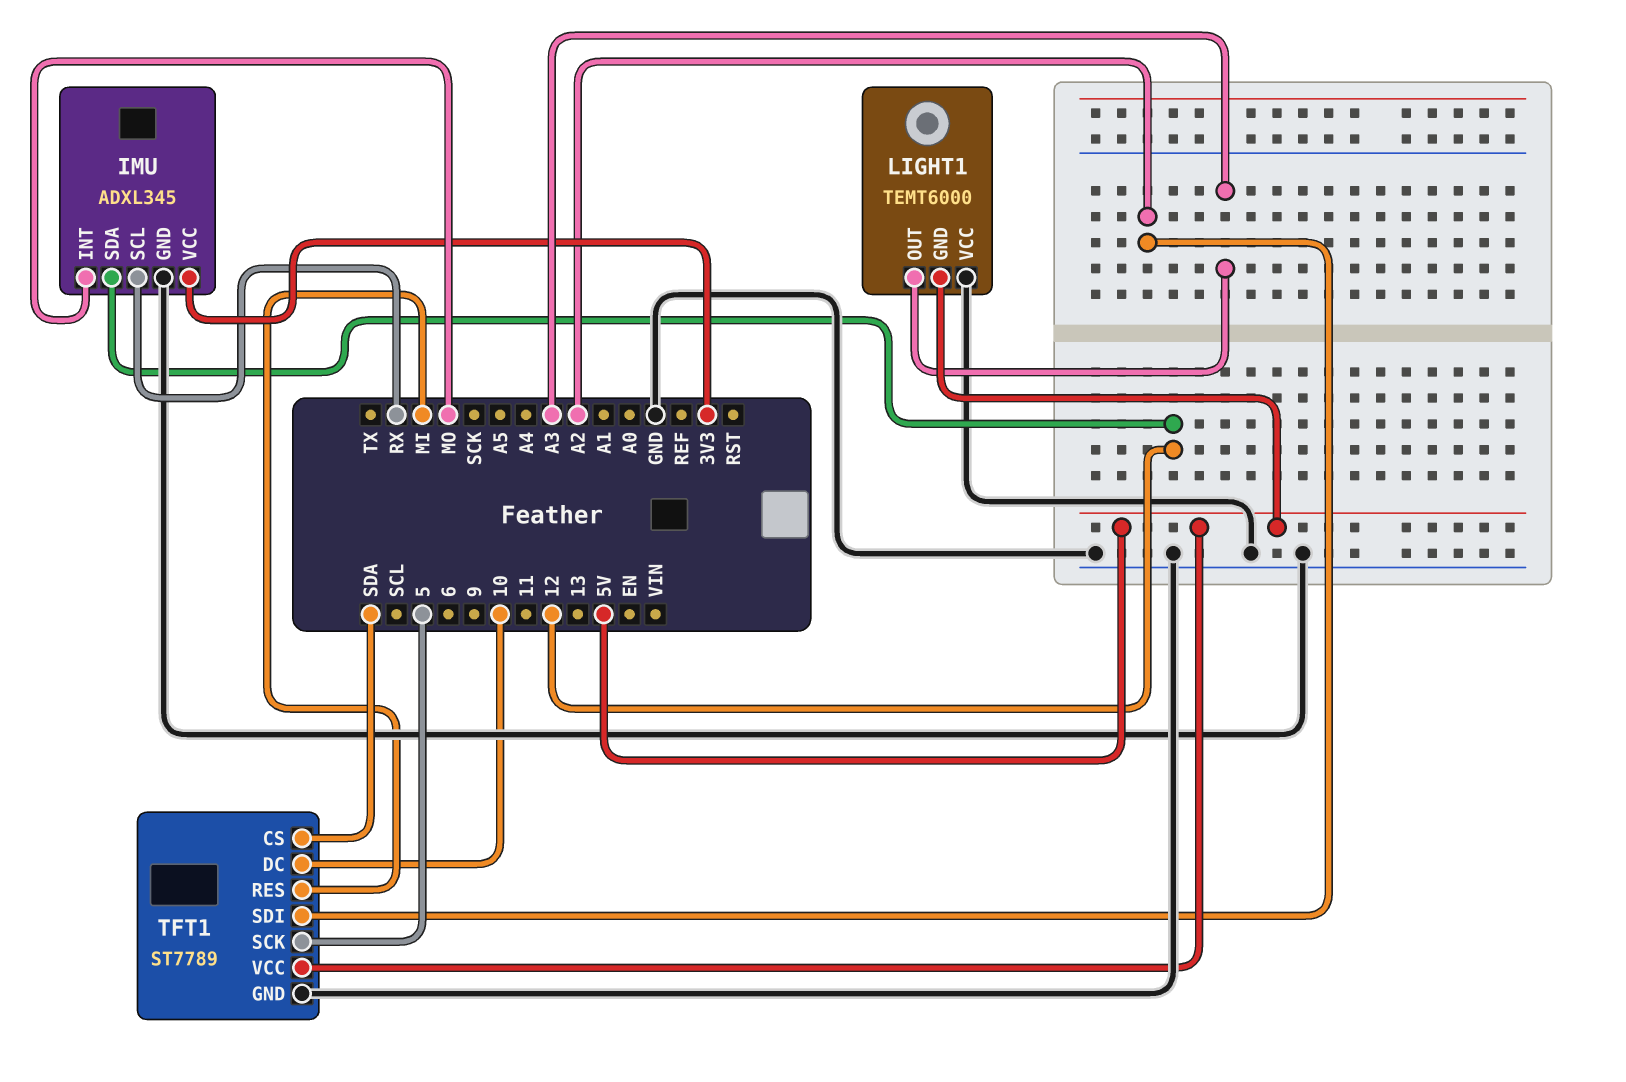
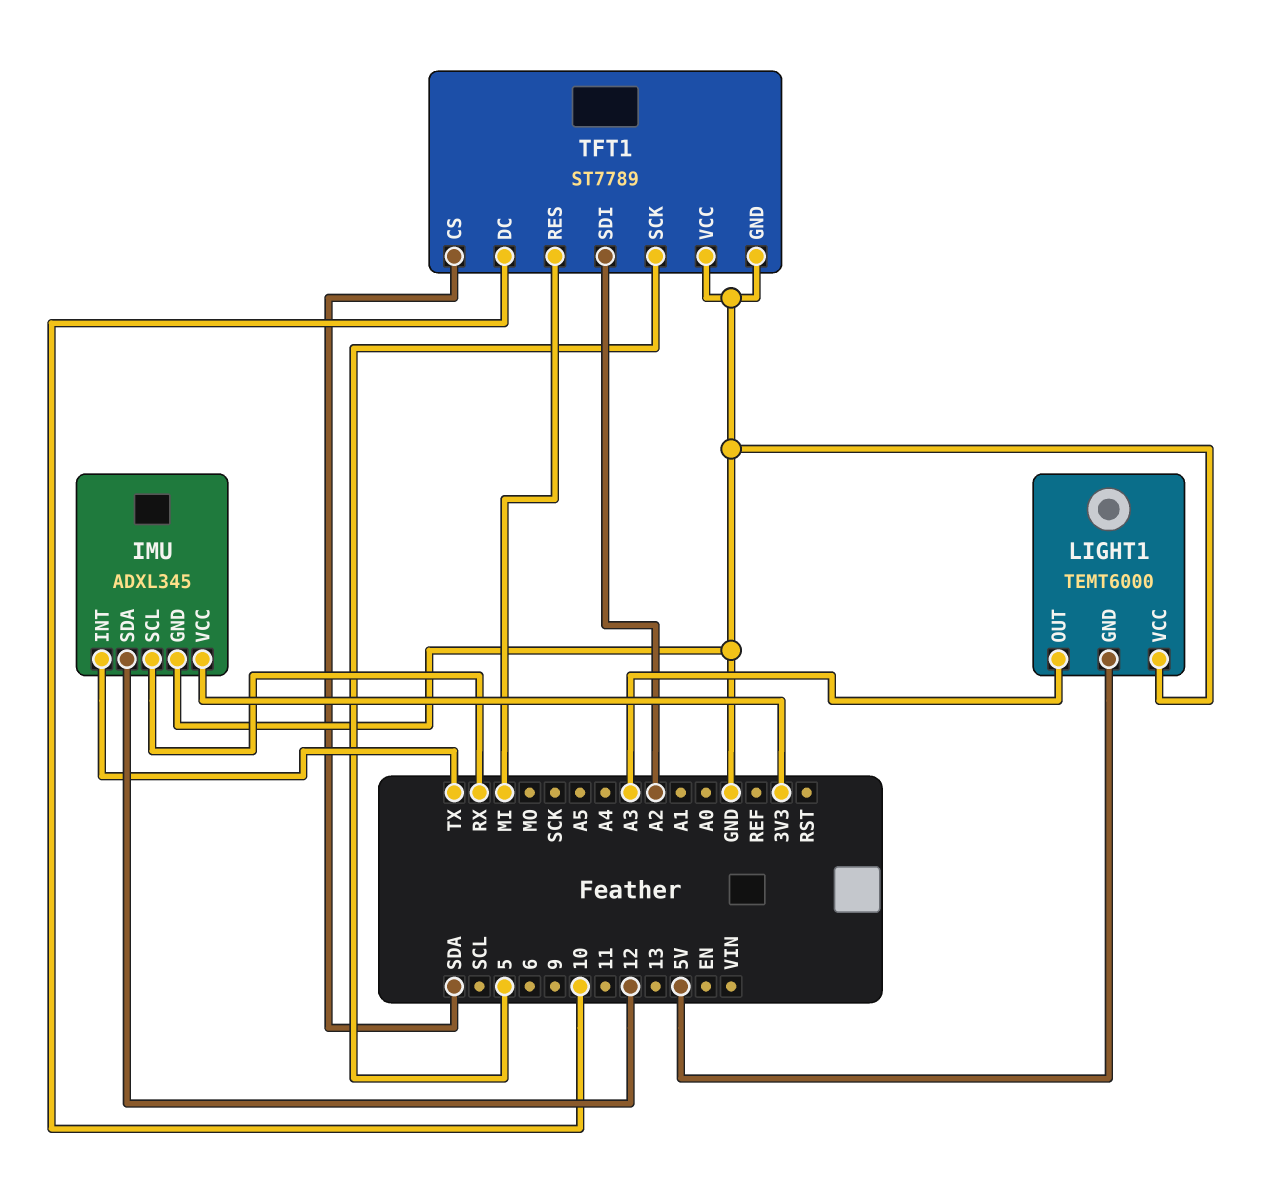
IMU pin INT: MO -> TX
TFT1 pin VCC: 5V -> GND

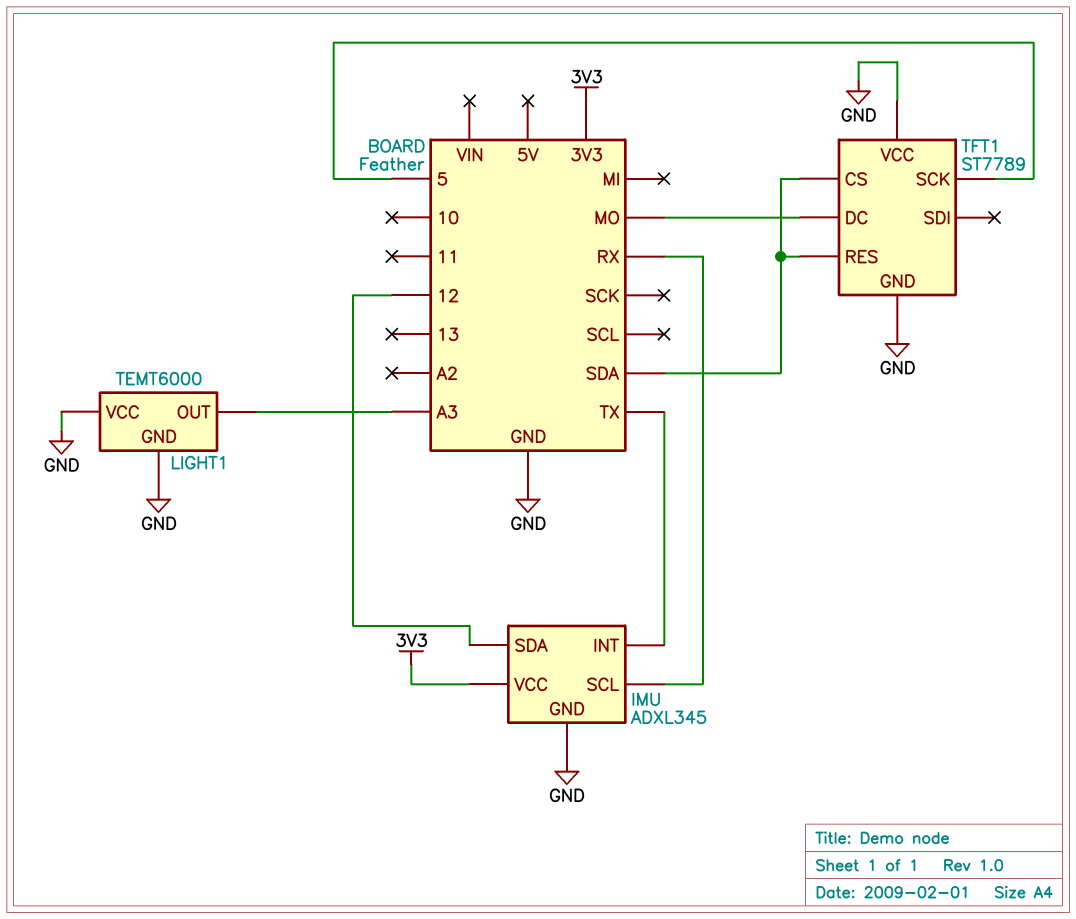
LIGHT1 pin GND: 5V -> GND
TFT1 pin DC: 10 -> MO
TFT1 pin RES: MI -> SDA
TFT1 pin SDI: A2 -> none

